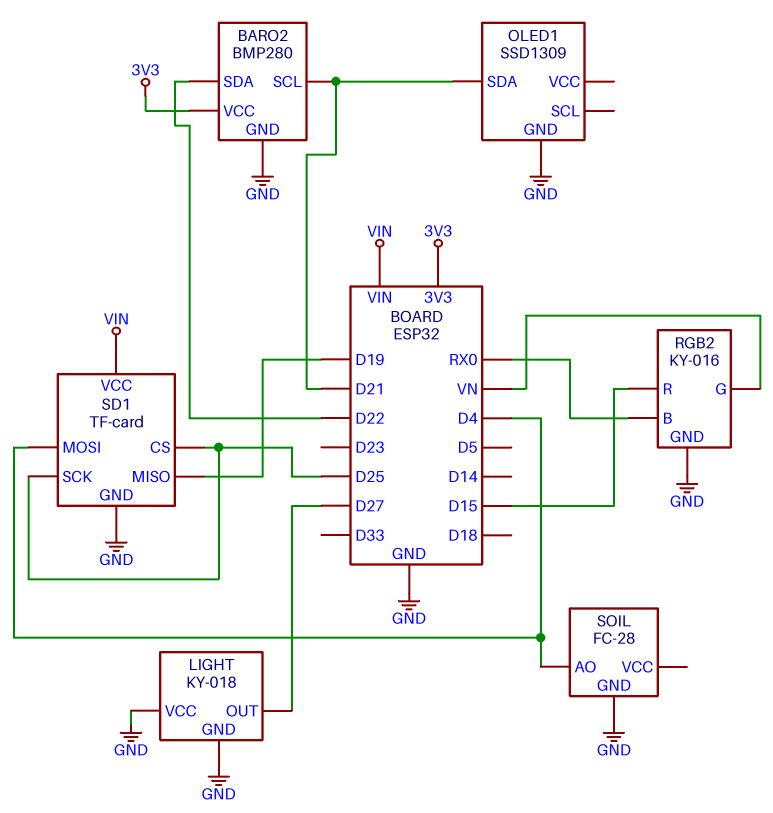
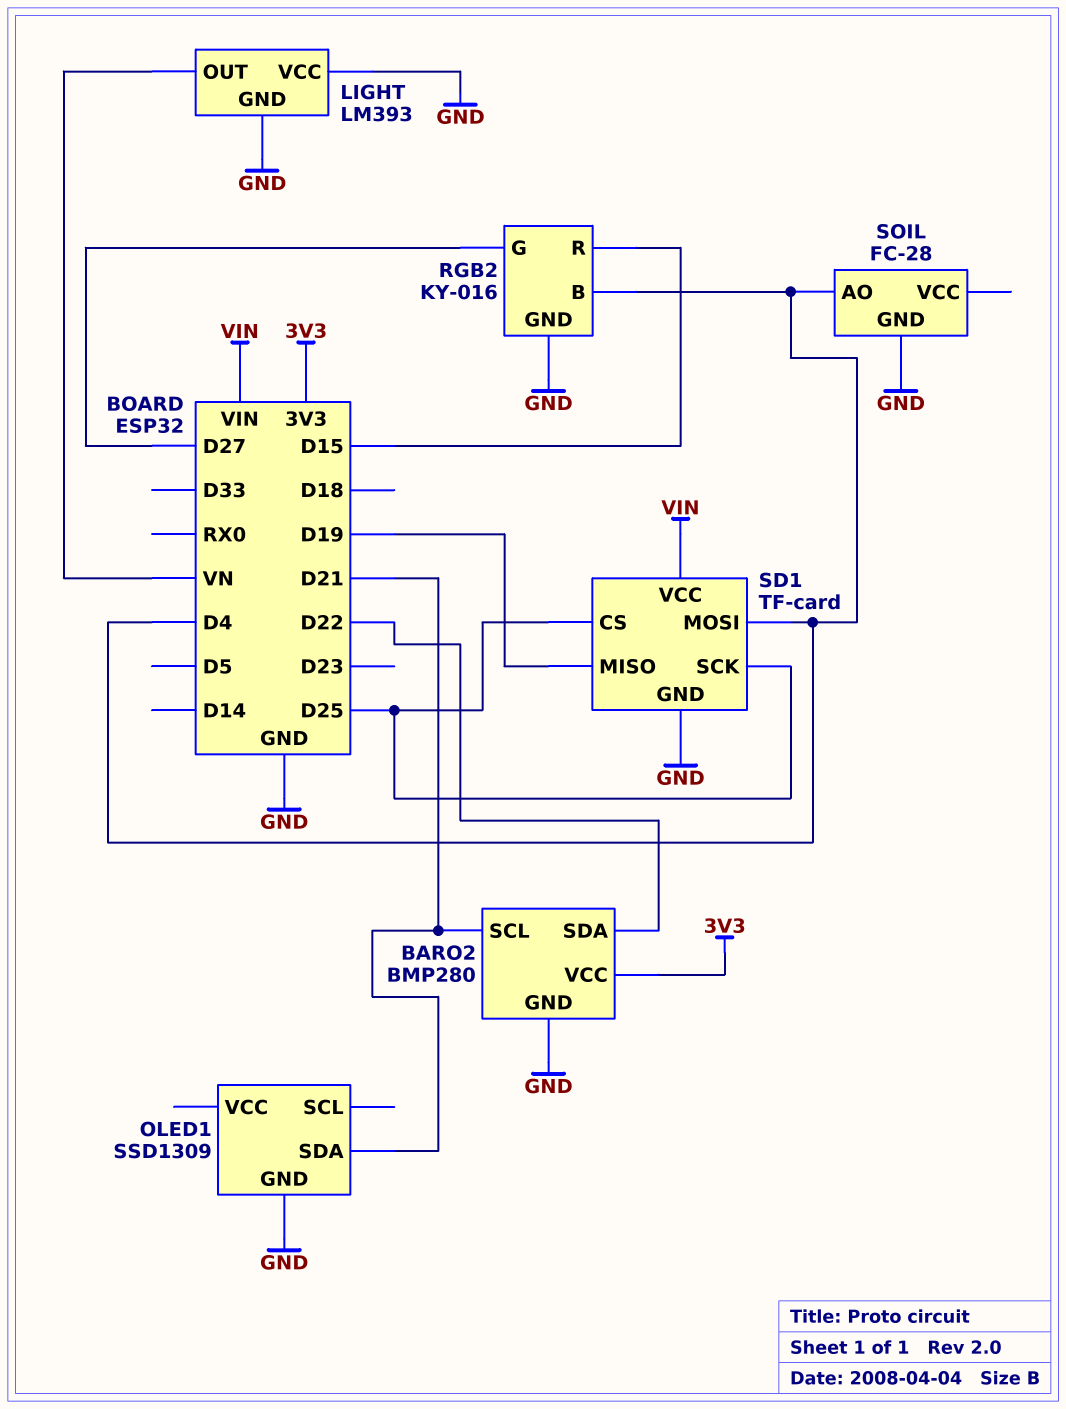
LIGHT: KY-018 -> LM393
LIGHT pin OUT: D27 -> VN
RGB2 pin B: RX0 -> D4
RGB2 pin G: VN -> D27

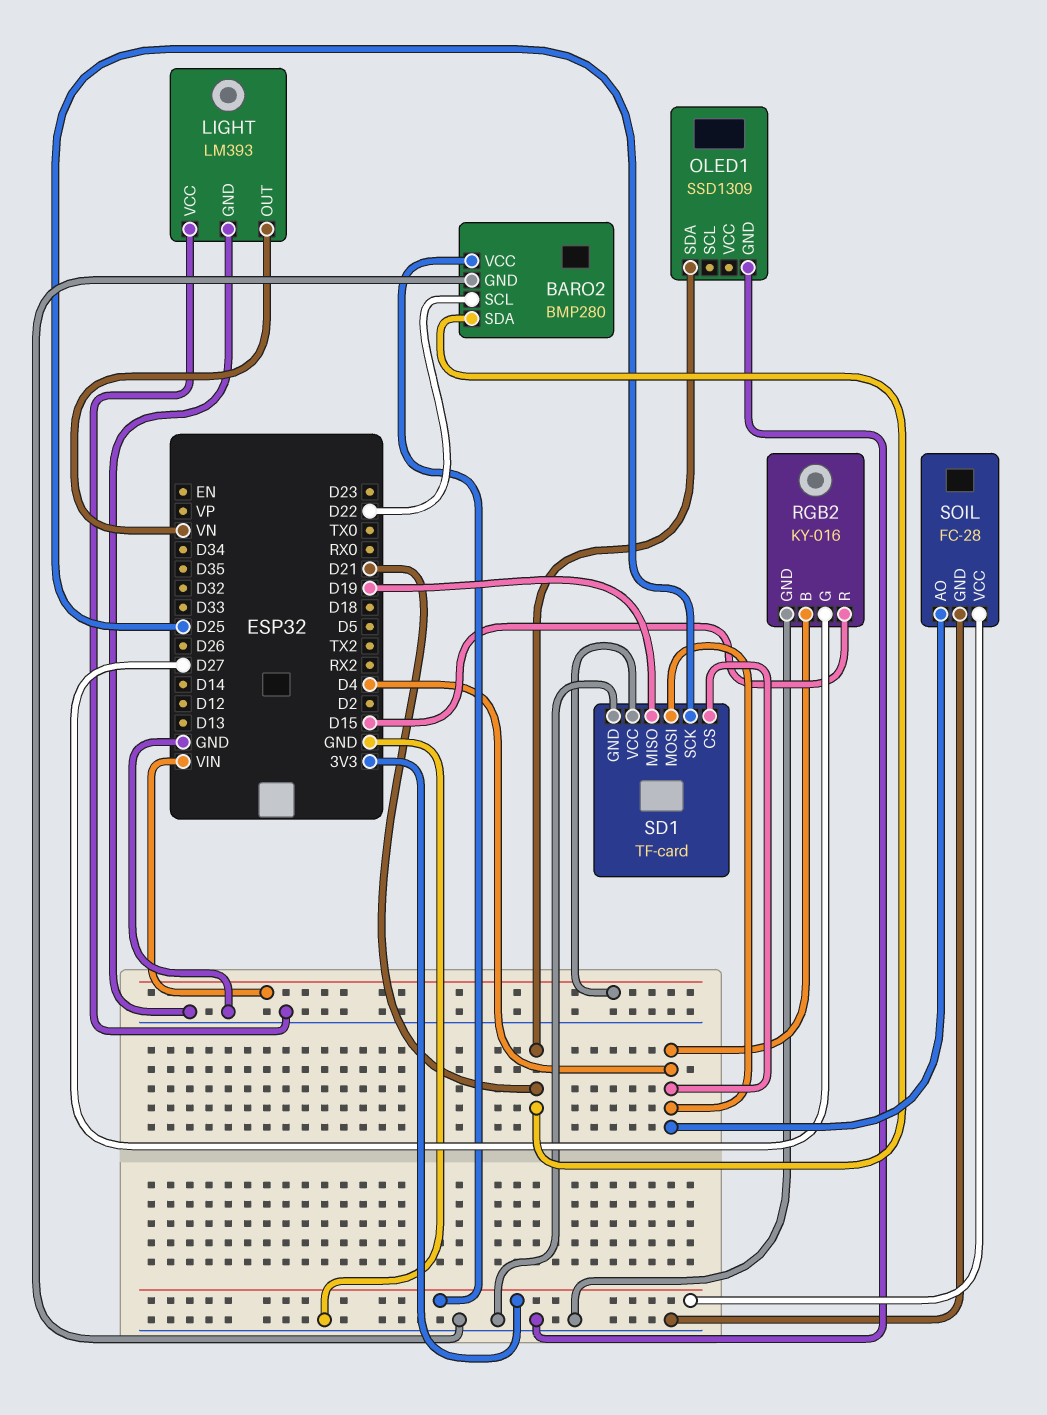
BARO2 pin SCL: D21 -> D22
BARO2 pin SDA: D22 -> D21
SD1 pin CS: D25 -> D4
SOIL pin VCC: none -> 3V3

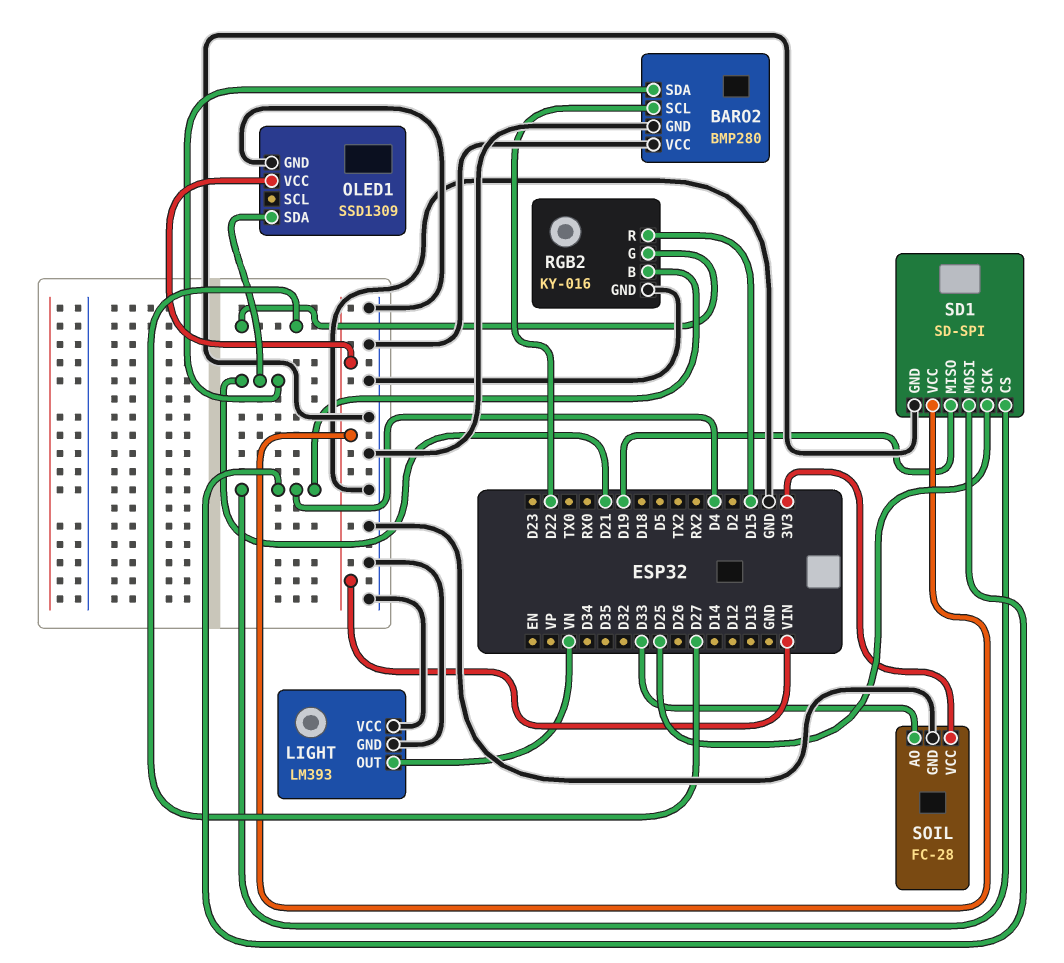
BARO2 pin VCC: 3V3 -> GND
OLED1 pin VCC: none -> VIN
SD1: TF-card -> SD-SPI
SOIL pin AO: D4 -> D33

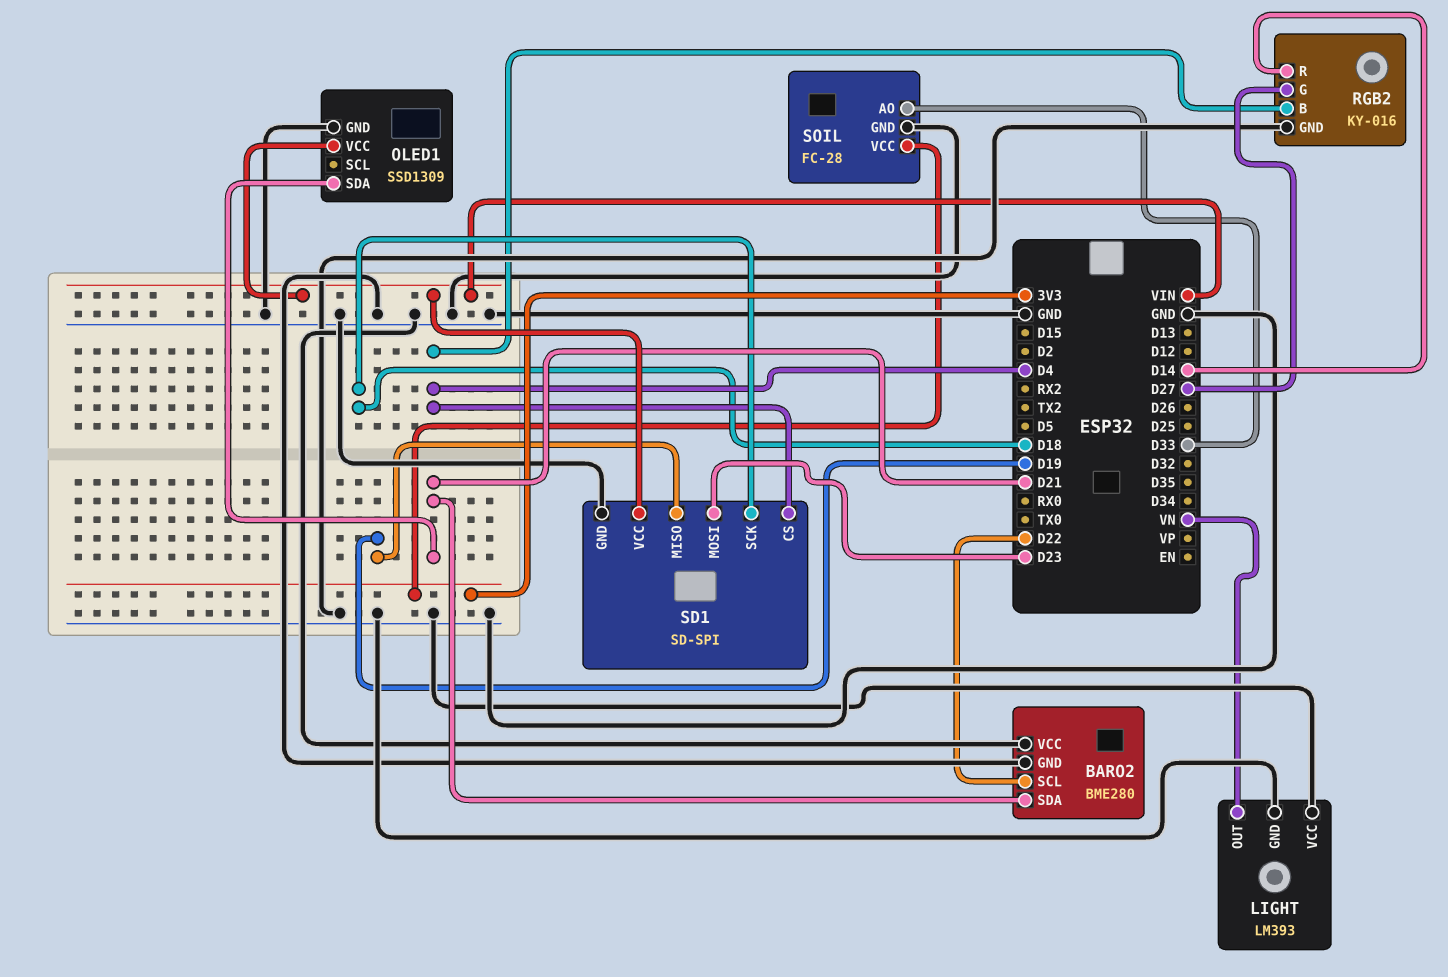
BARO2: BMP280 -> BME280
RGB2 pin R: D15 -> D14
SD1 pin MOSI: D4 -> D23
SD1 pin SCK: D25 -> D18

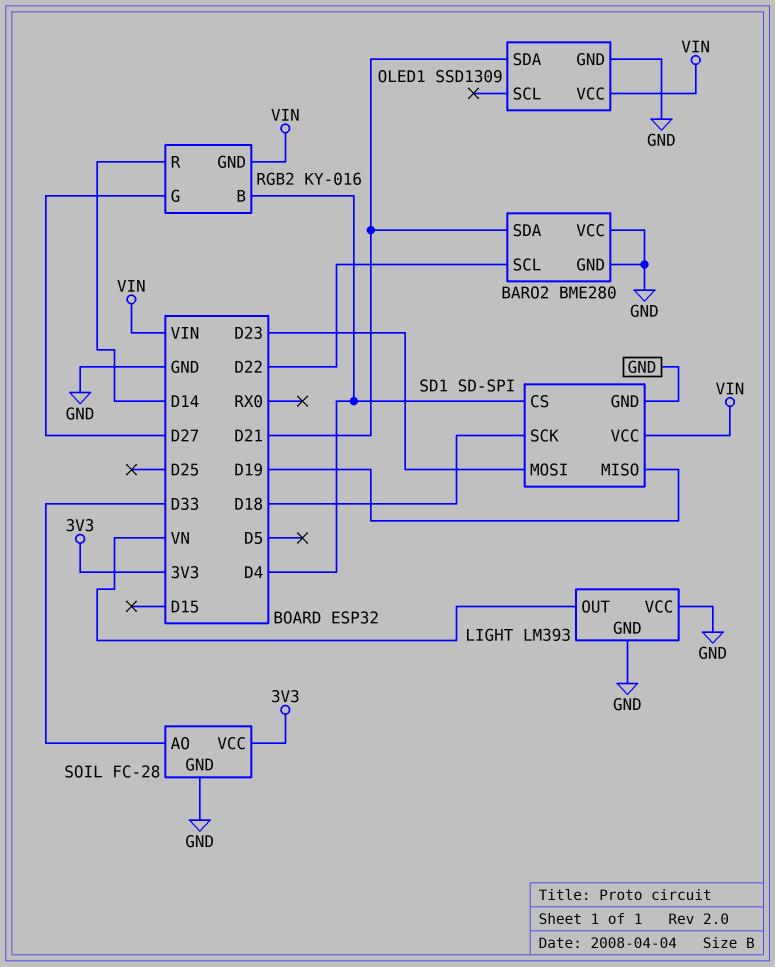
RGB2 pin GND: GND -> VIN

